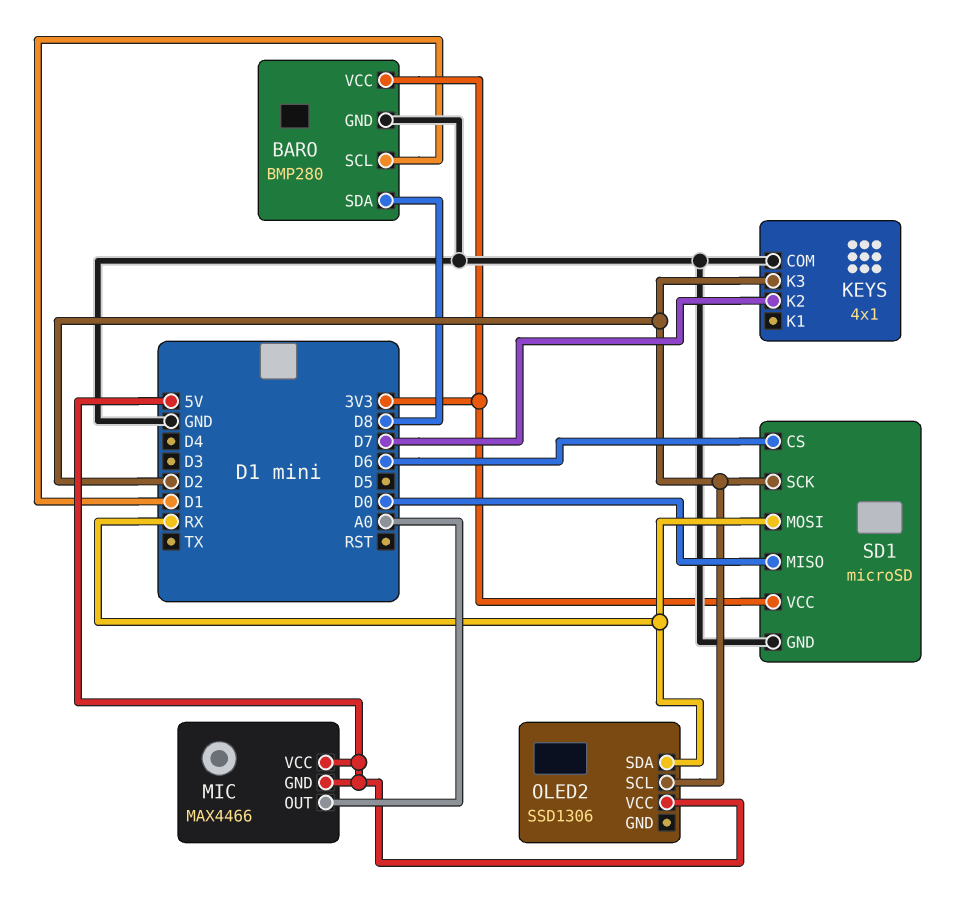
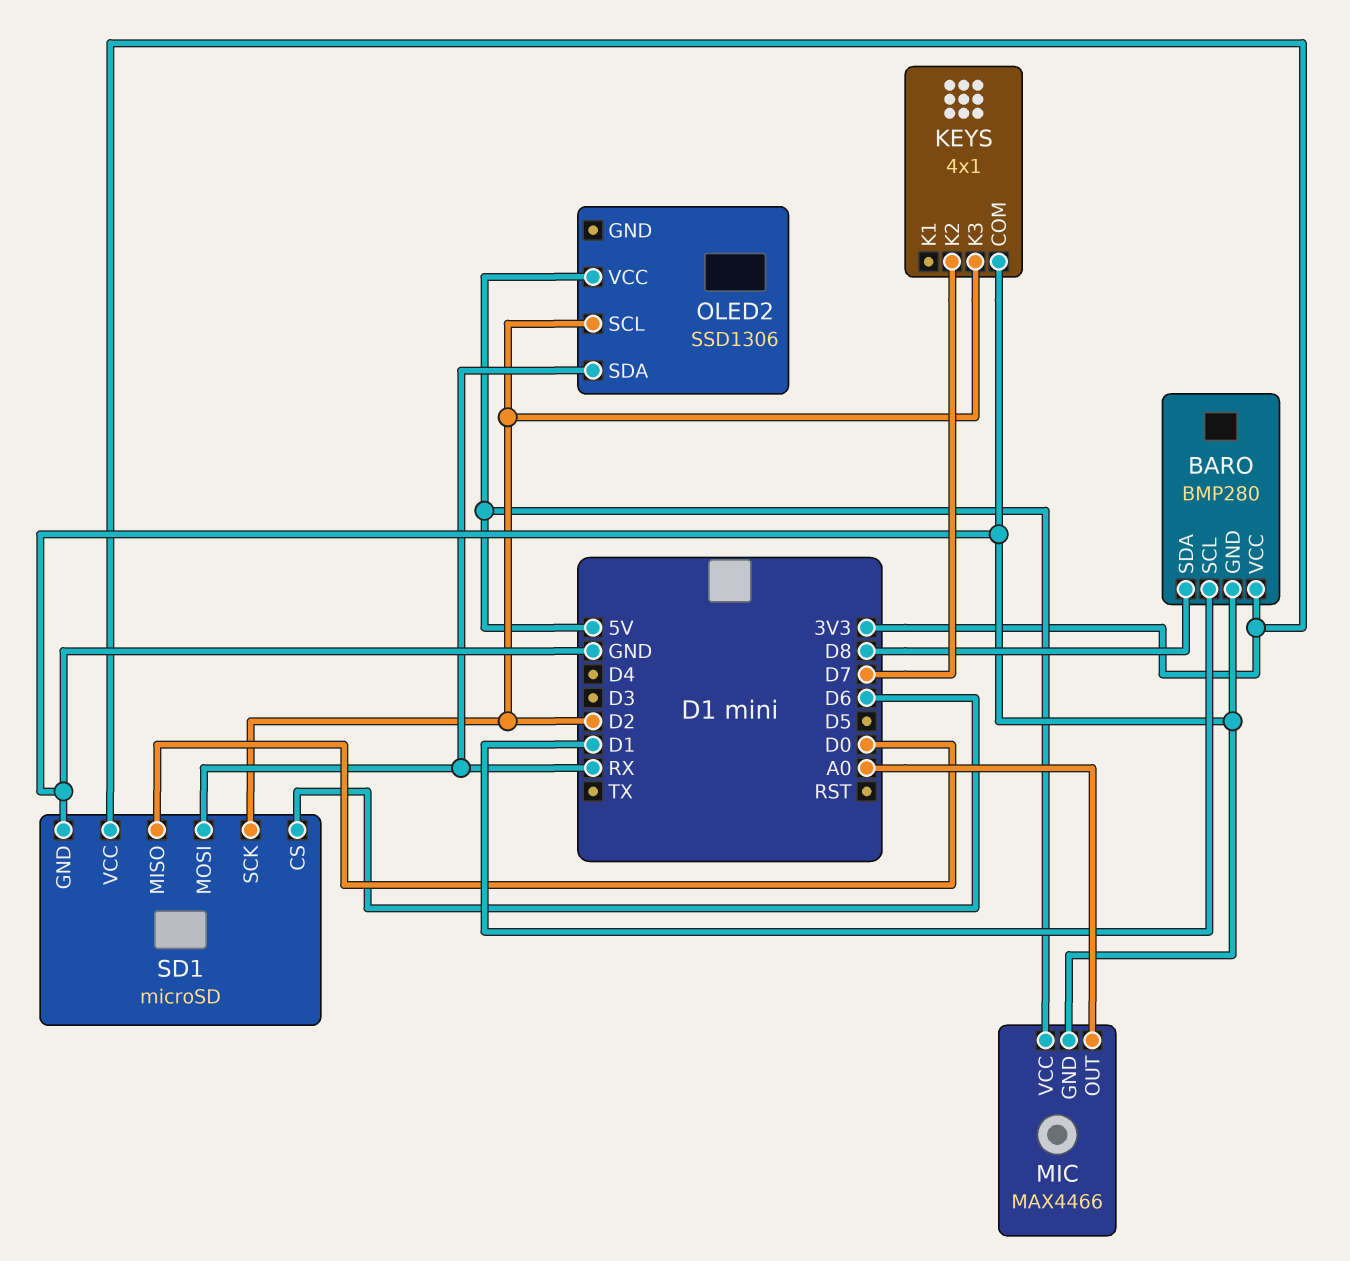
MIC pin GND: 5V -> GND

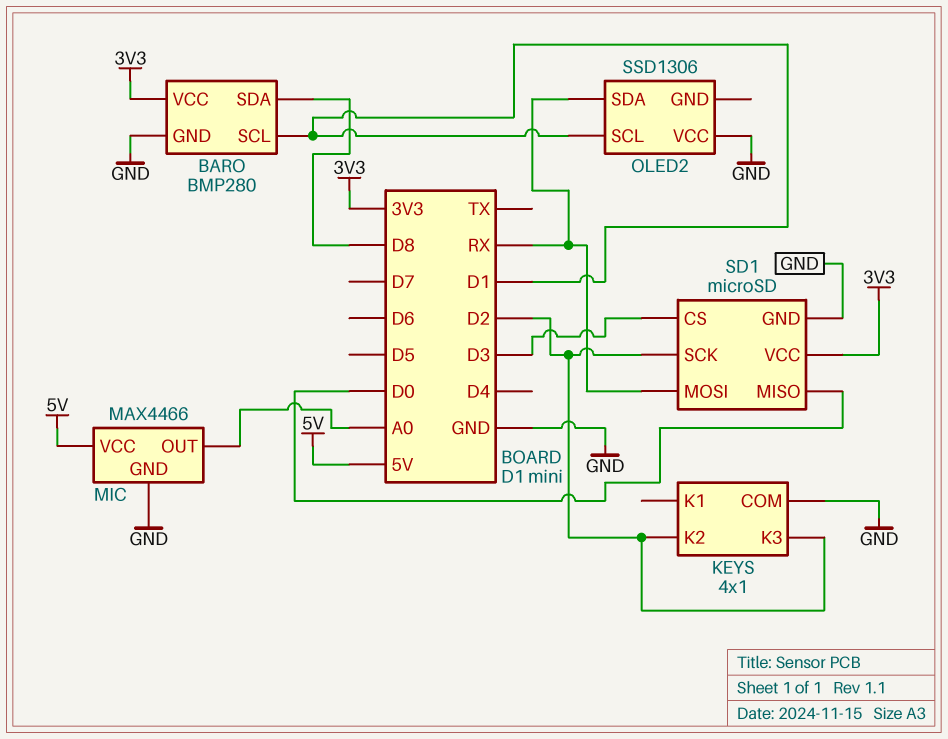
KEYS pin K2: D7 -> D2
OLED2 pin SCL: D2 -> D1
OLED2 pin VCC: 5V -> GND
SD1 pin CS: D6 -> D3

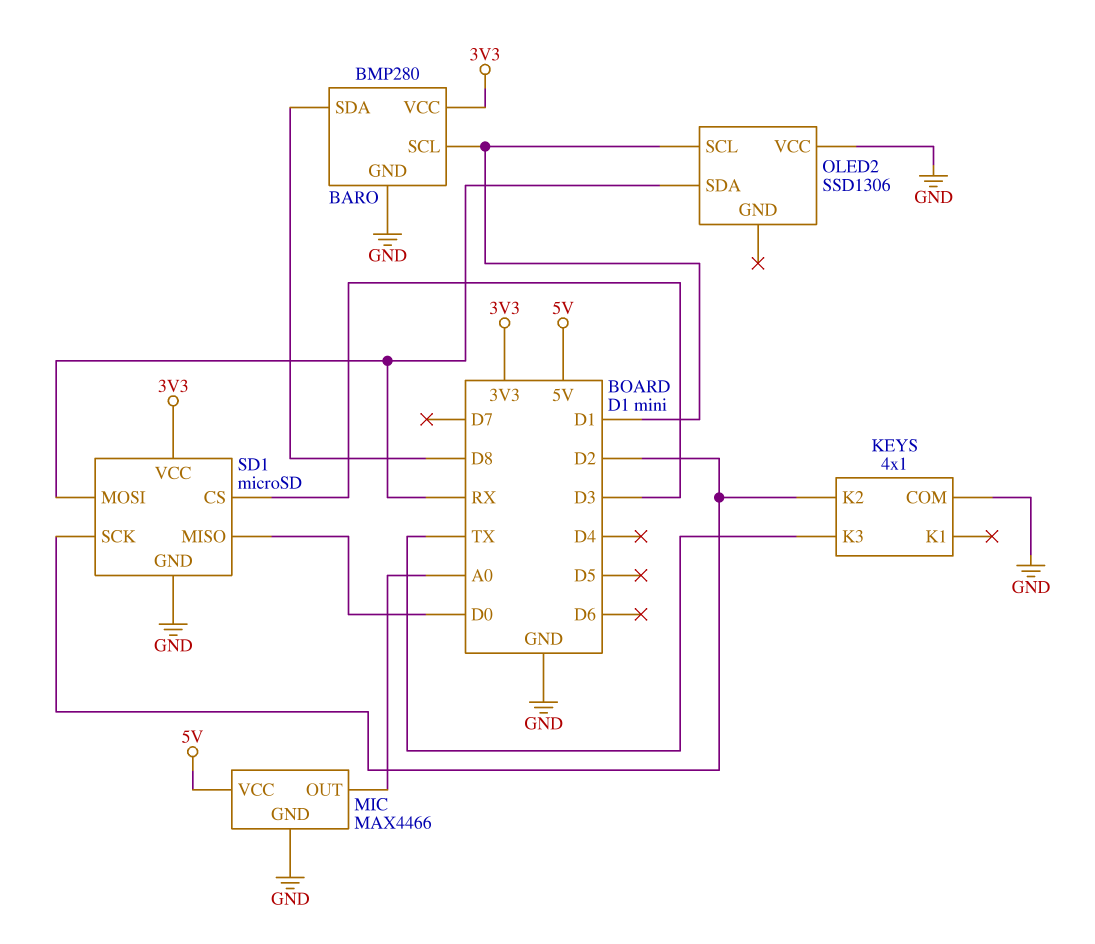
KEYS pin K3: D2 -> TX

